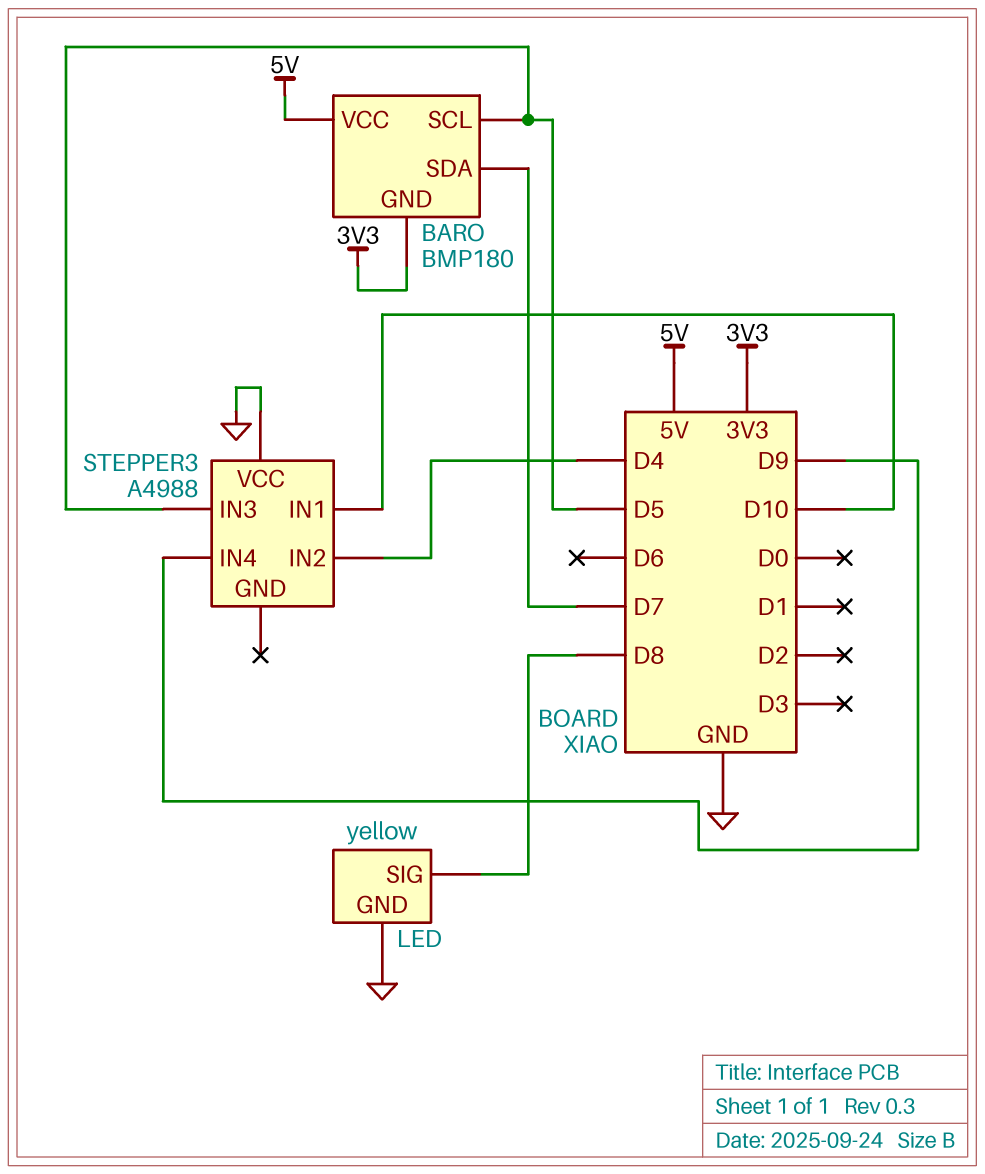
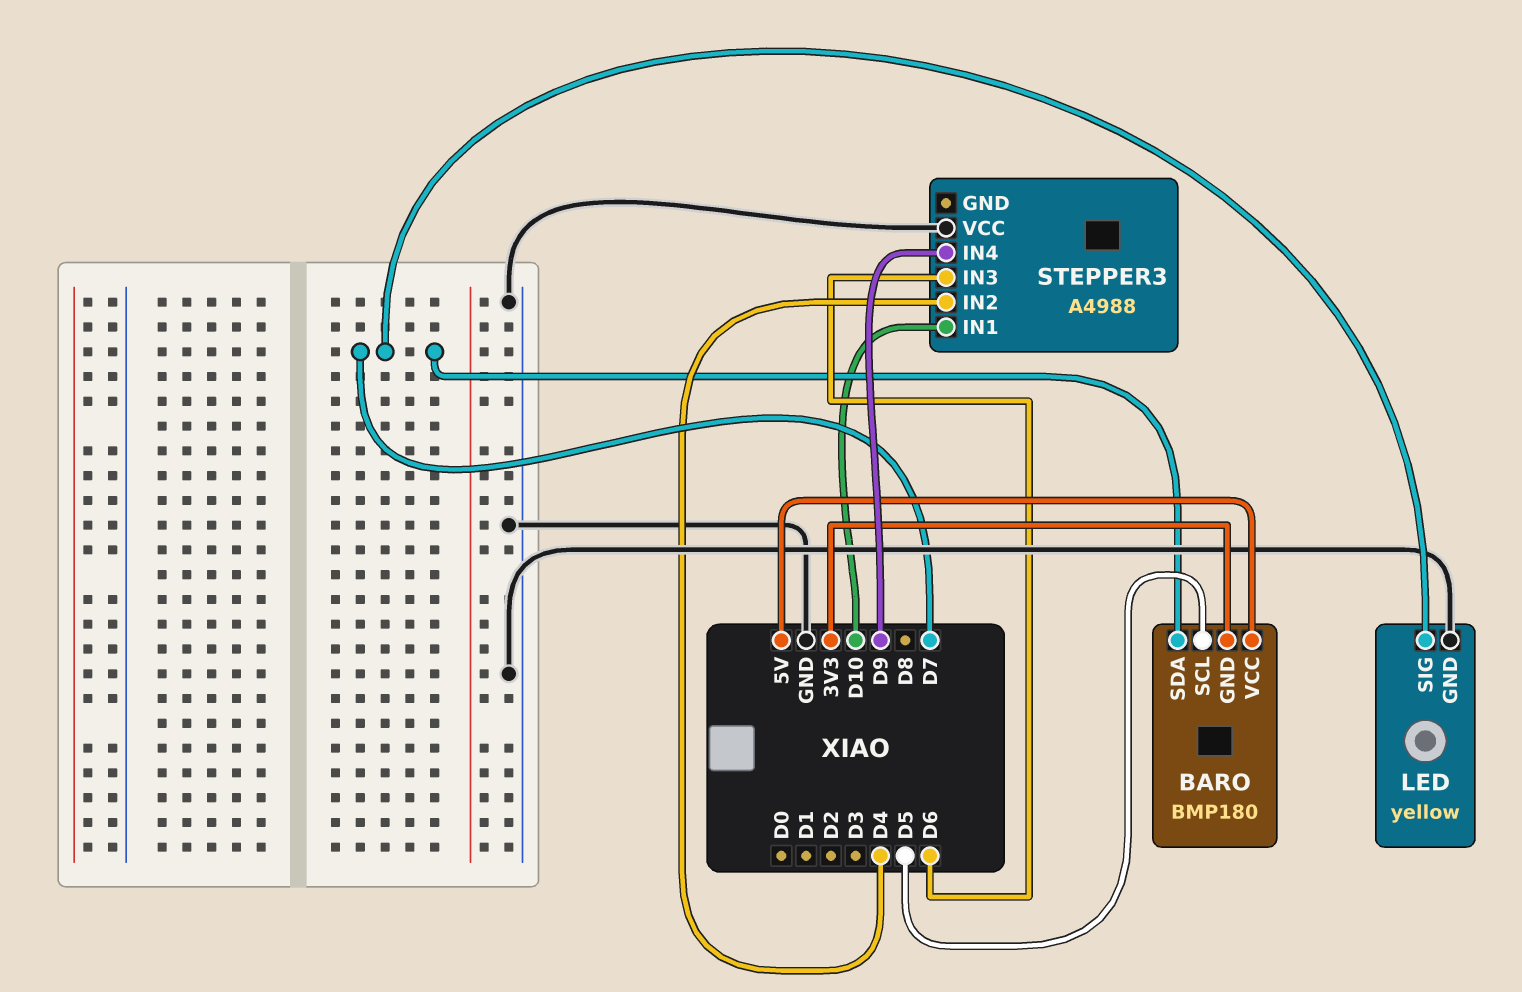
LED pin SIG: D8 -> D7
STEPPER3 pin IN3: D5 -> D6

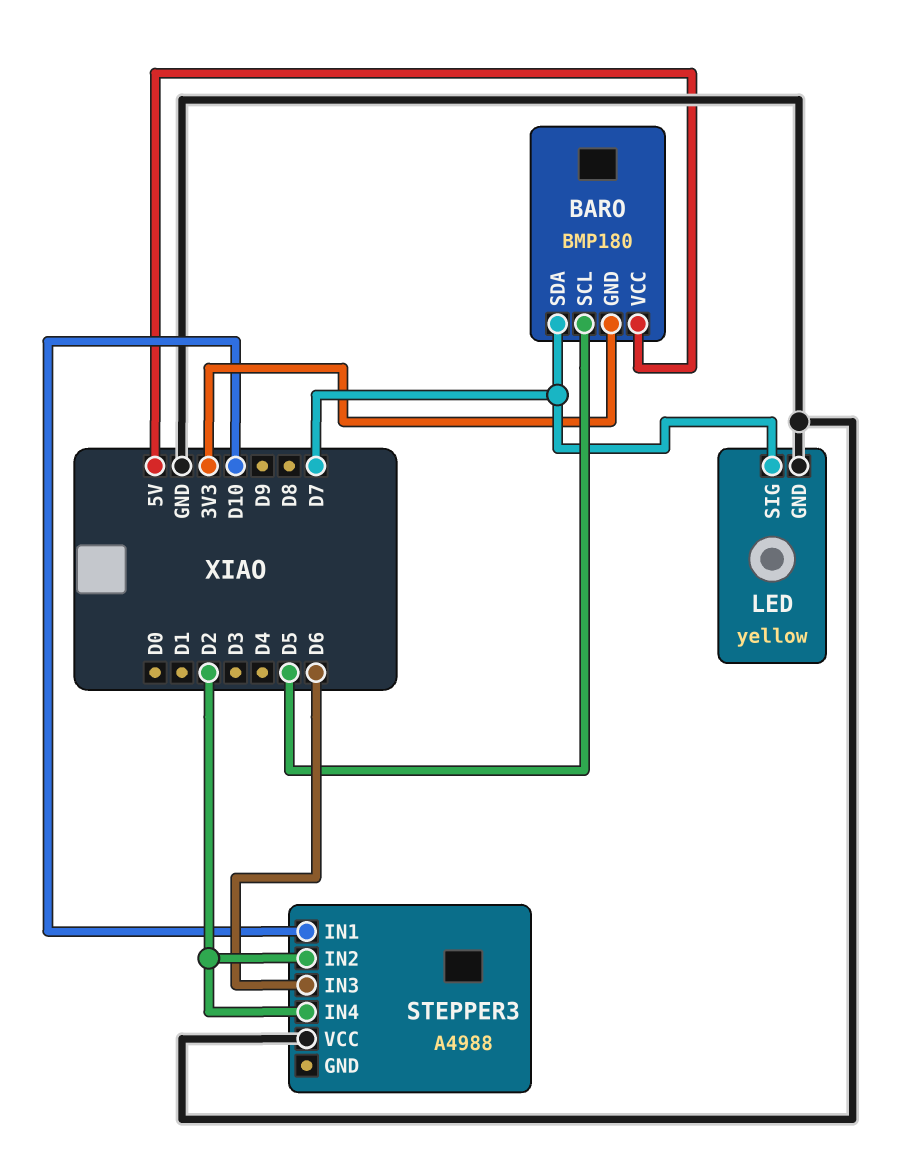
STEPPER3 pin IN2: D4 -> D2
STEPPER3 pin IN4: D9 -> D2

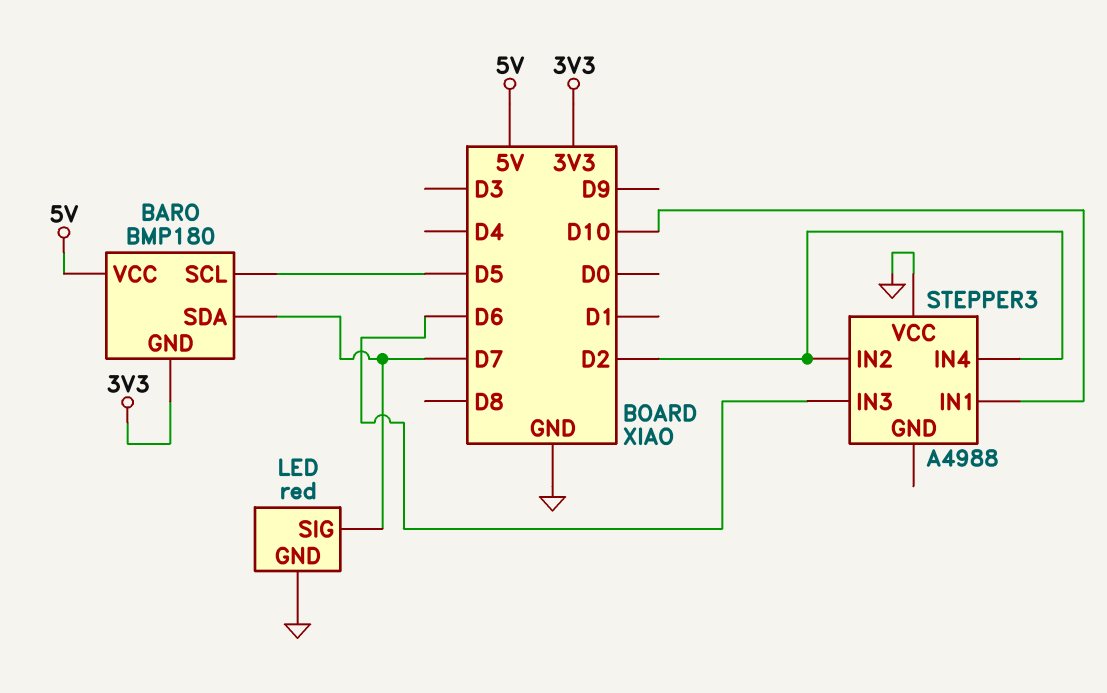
LED: yellow -> red

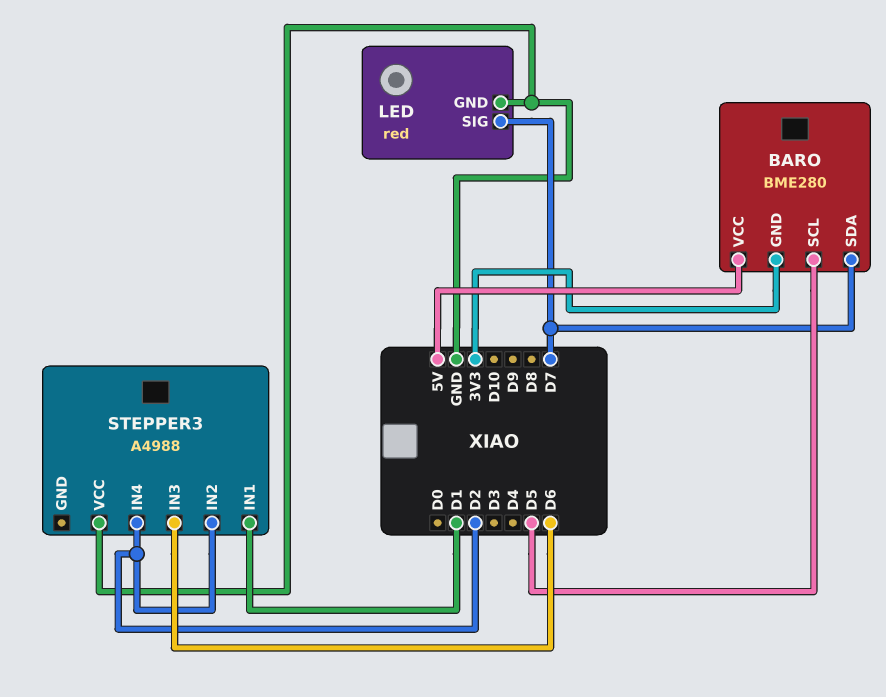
BARO: BMP180 -> BME280
STEPPER3 pin IN1: D10 -> D1

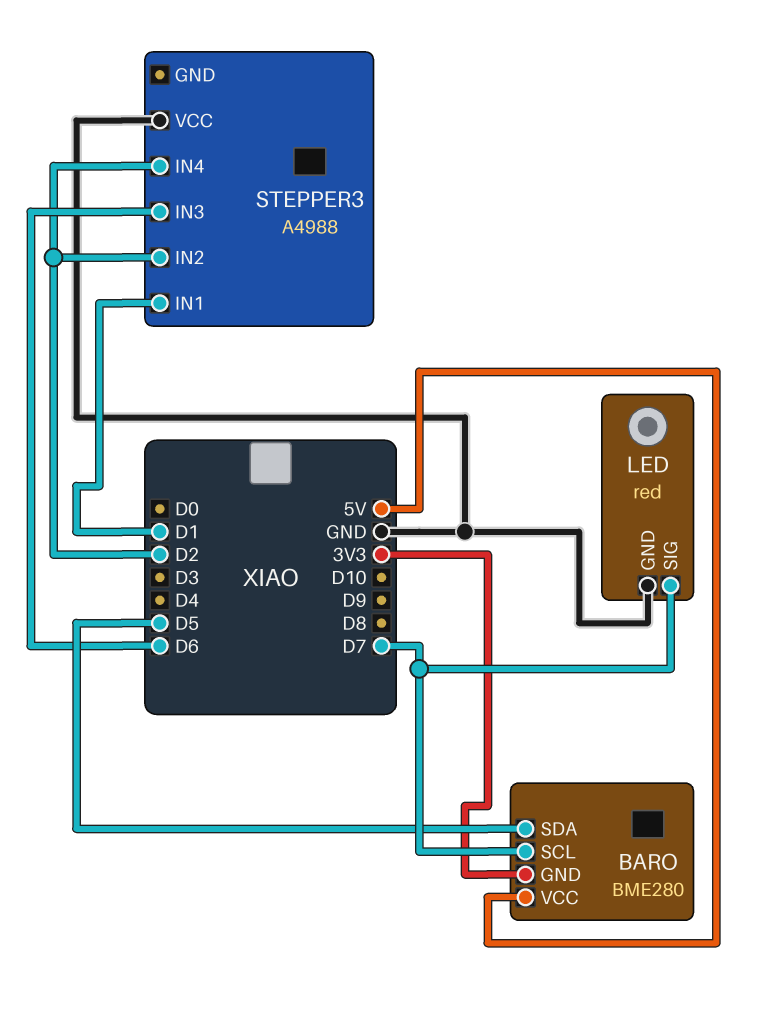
BARO pin SCL: D5 -> D7
BARO pin SDA: D7 -> D5

